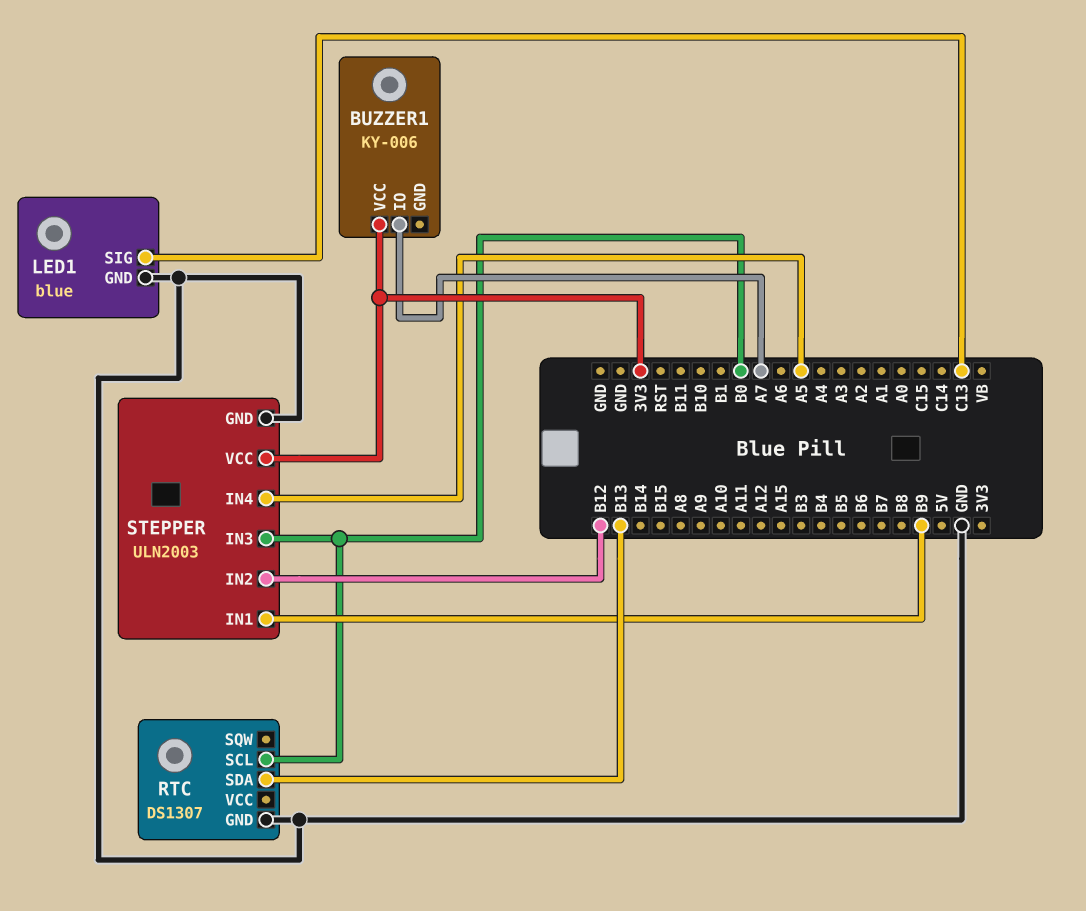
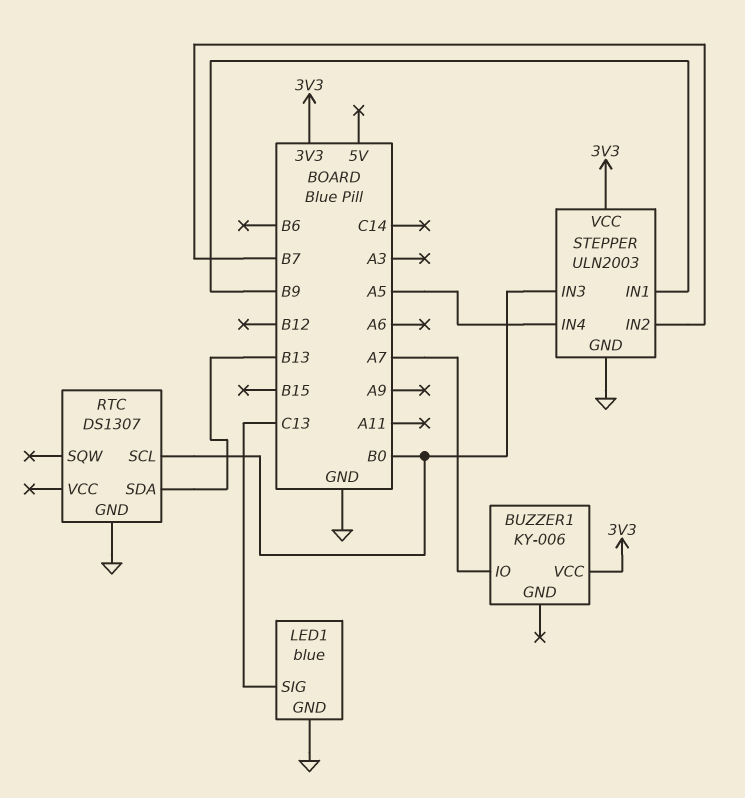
STEPPER pin IN2: B12 -> B7

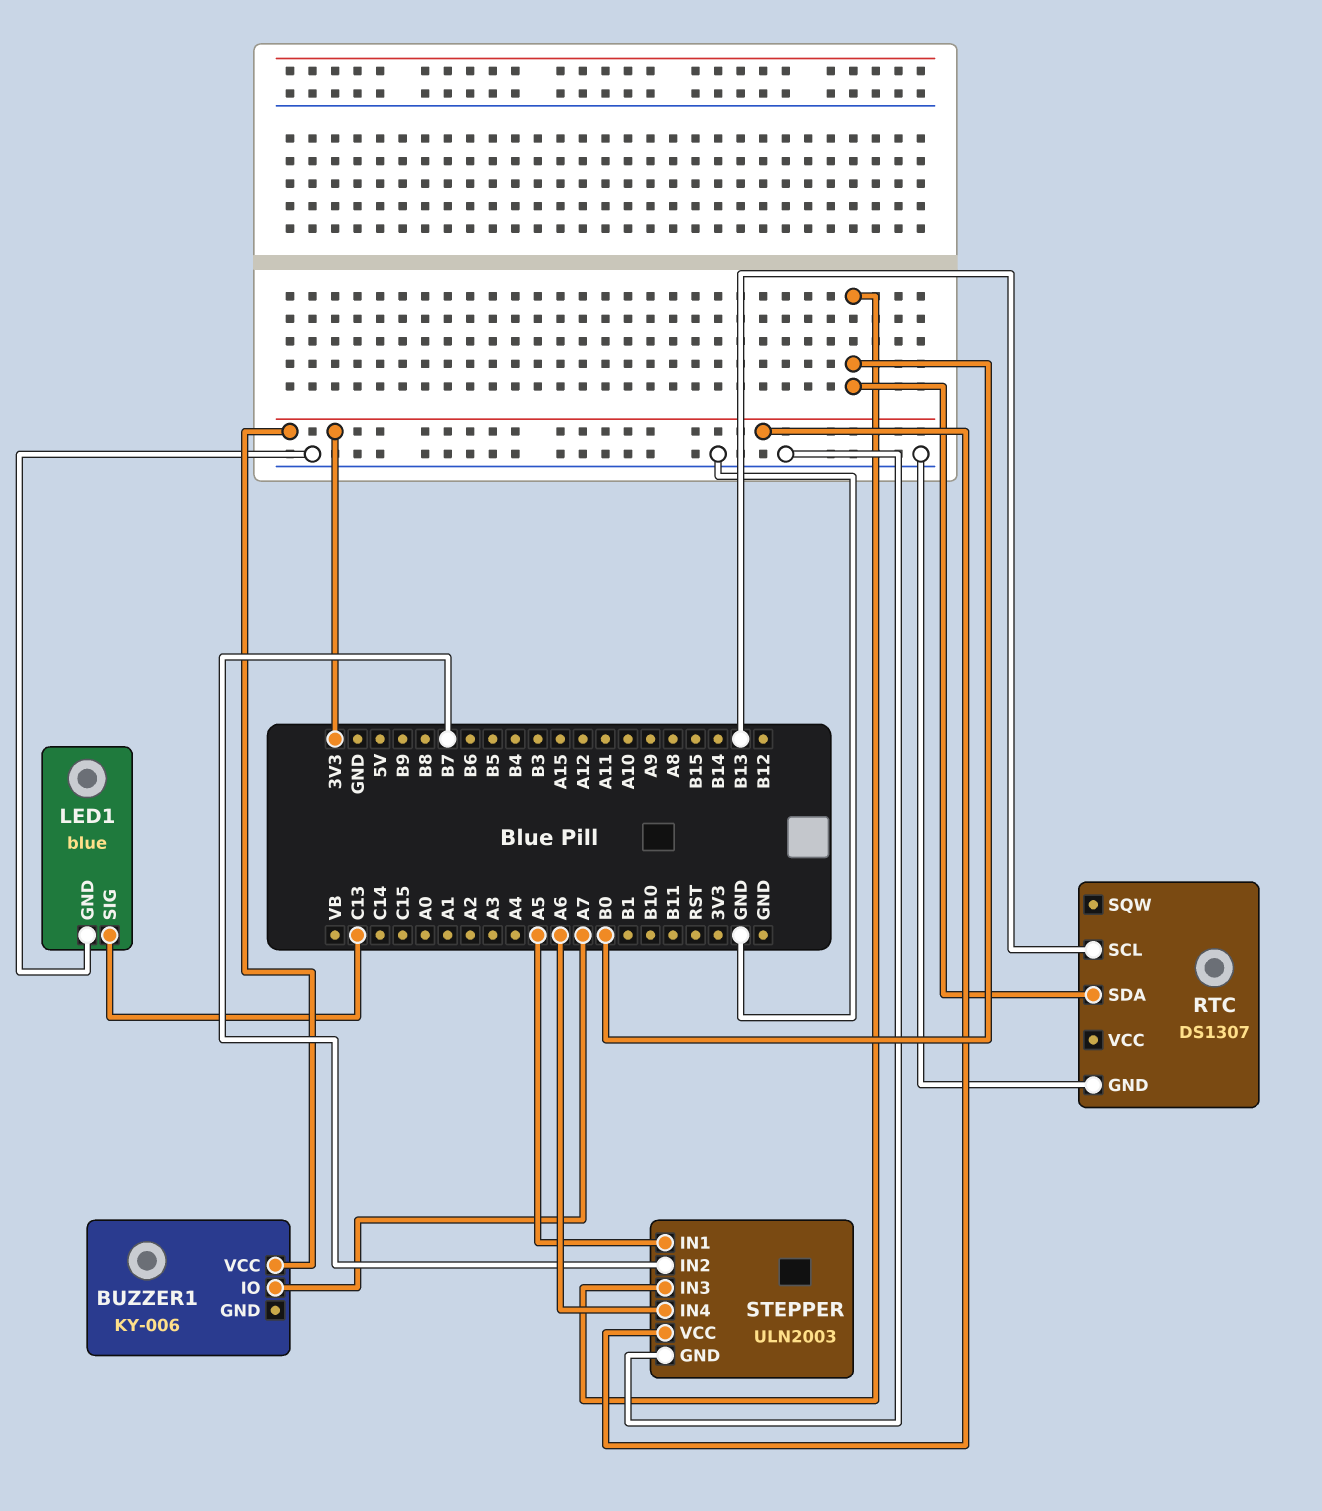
RTC pin SCL: B0 -> B13
RTC pin SDA: B13 -> B0
STEPPER pin IN1: B9 -> A5
STEPPER pin IN4: A5 -> A6

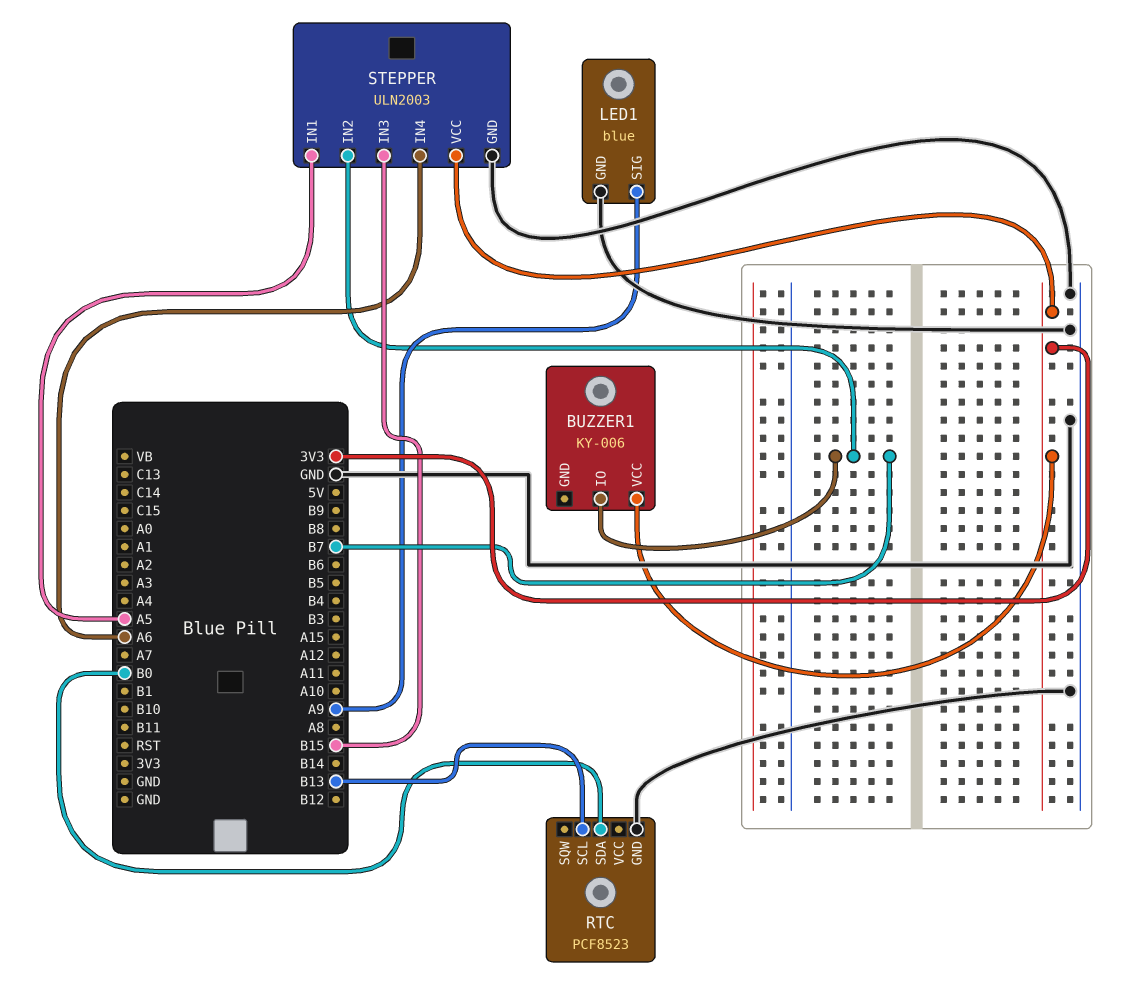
BUZZER1 pin IO: A7 -> B7
LED1 pin SIG: C13 -> A9
RTC: DS1307 -> PCF8523
STEPPER pin IN3: B0 -> B15

